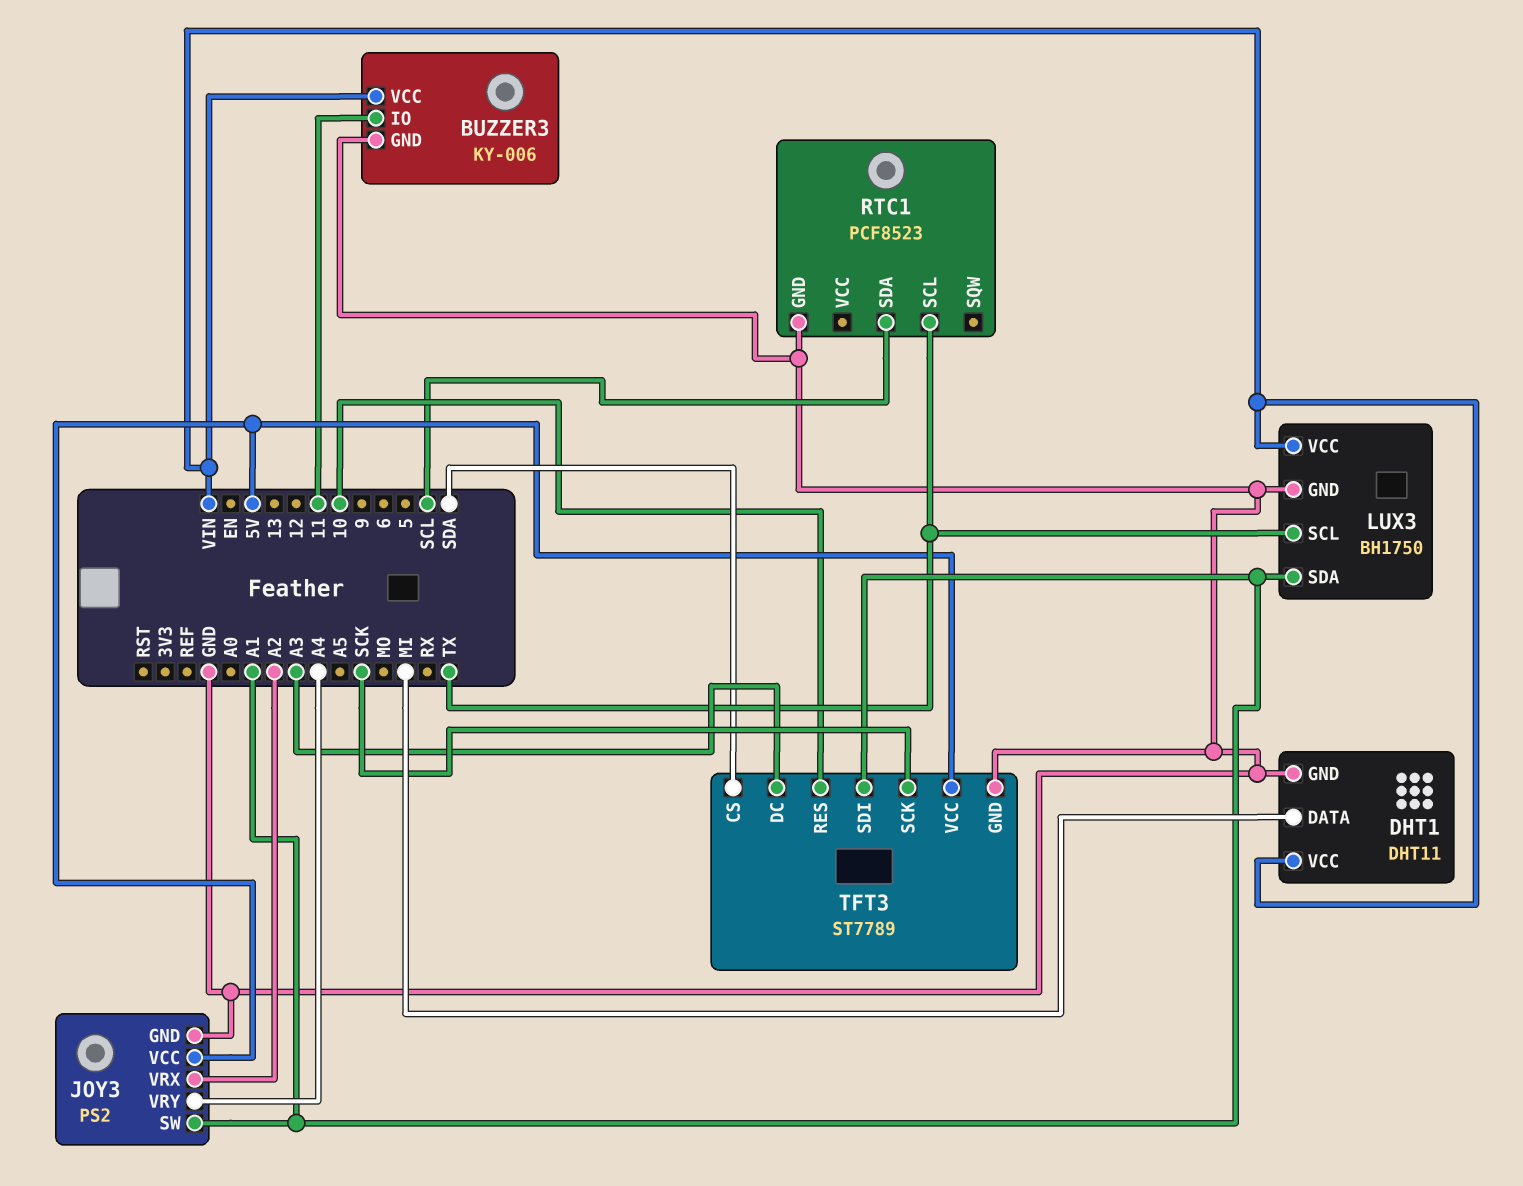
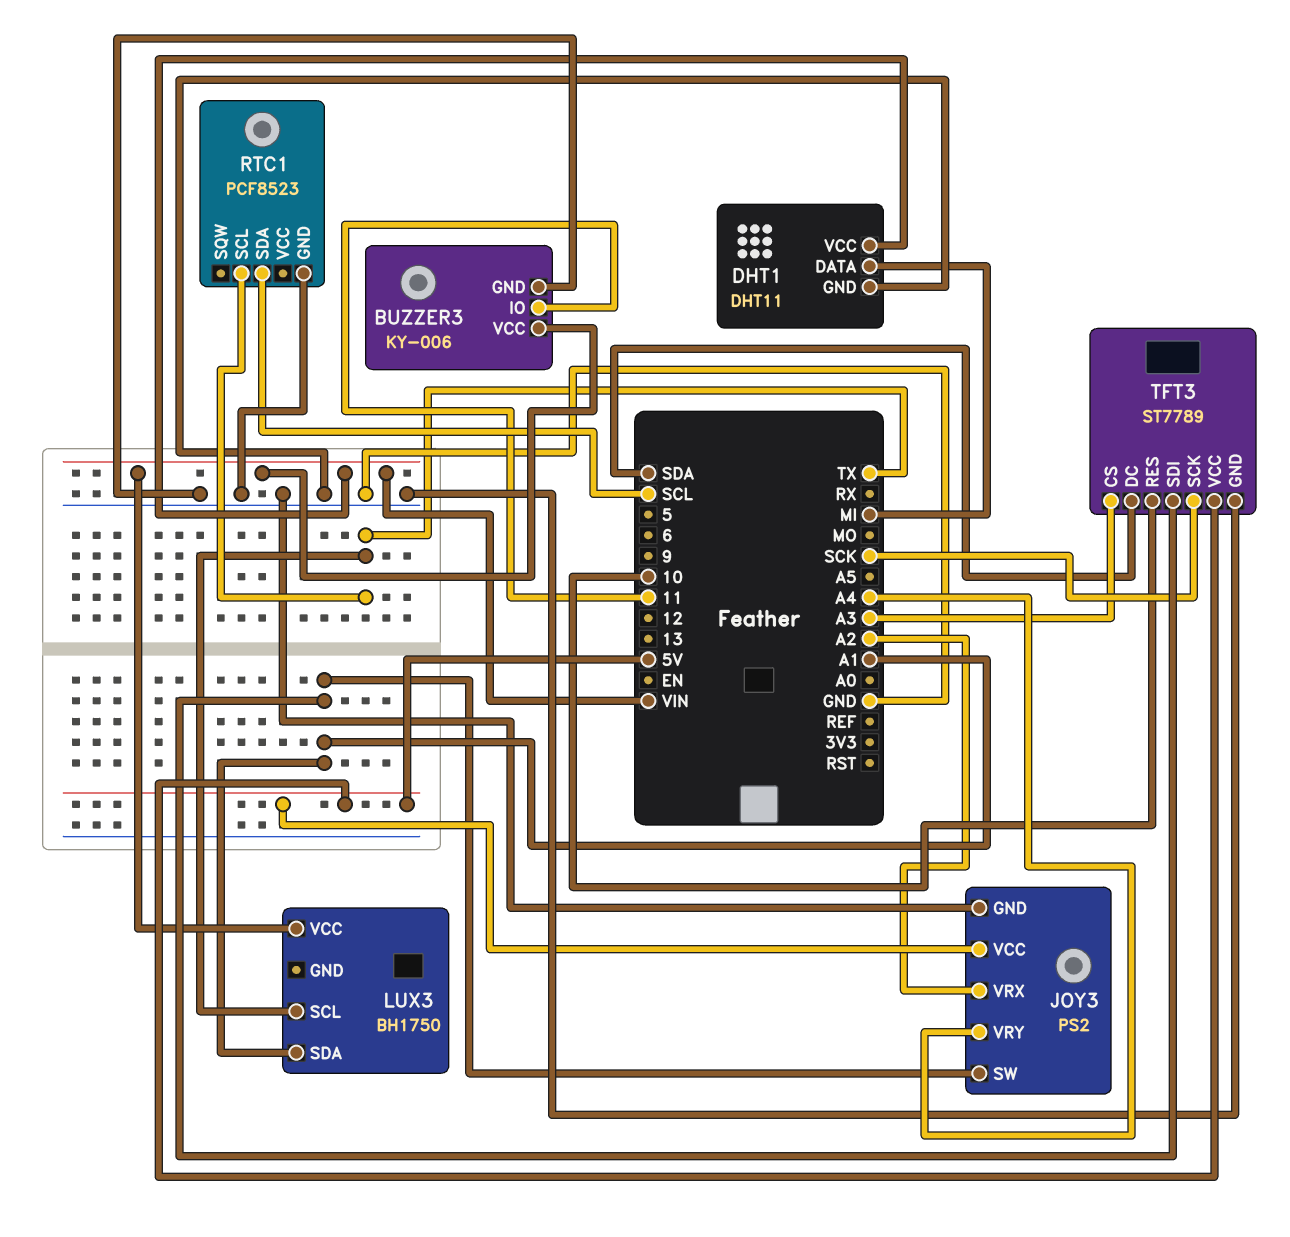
LUX3 pin GND: GND -> none
TFT3 pin CS: SDA -> A3
TFT3 pin DC: A3 -> SDA

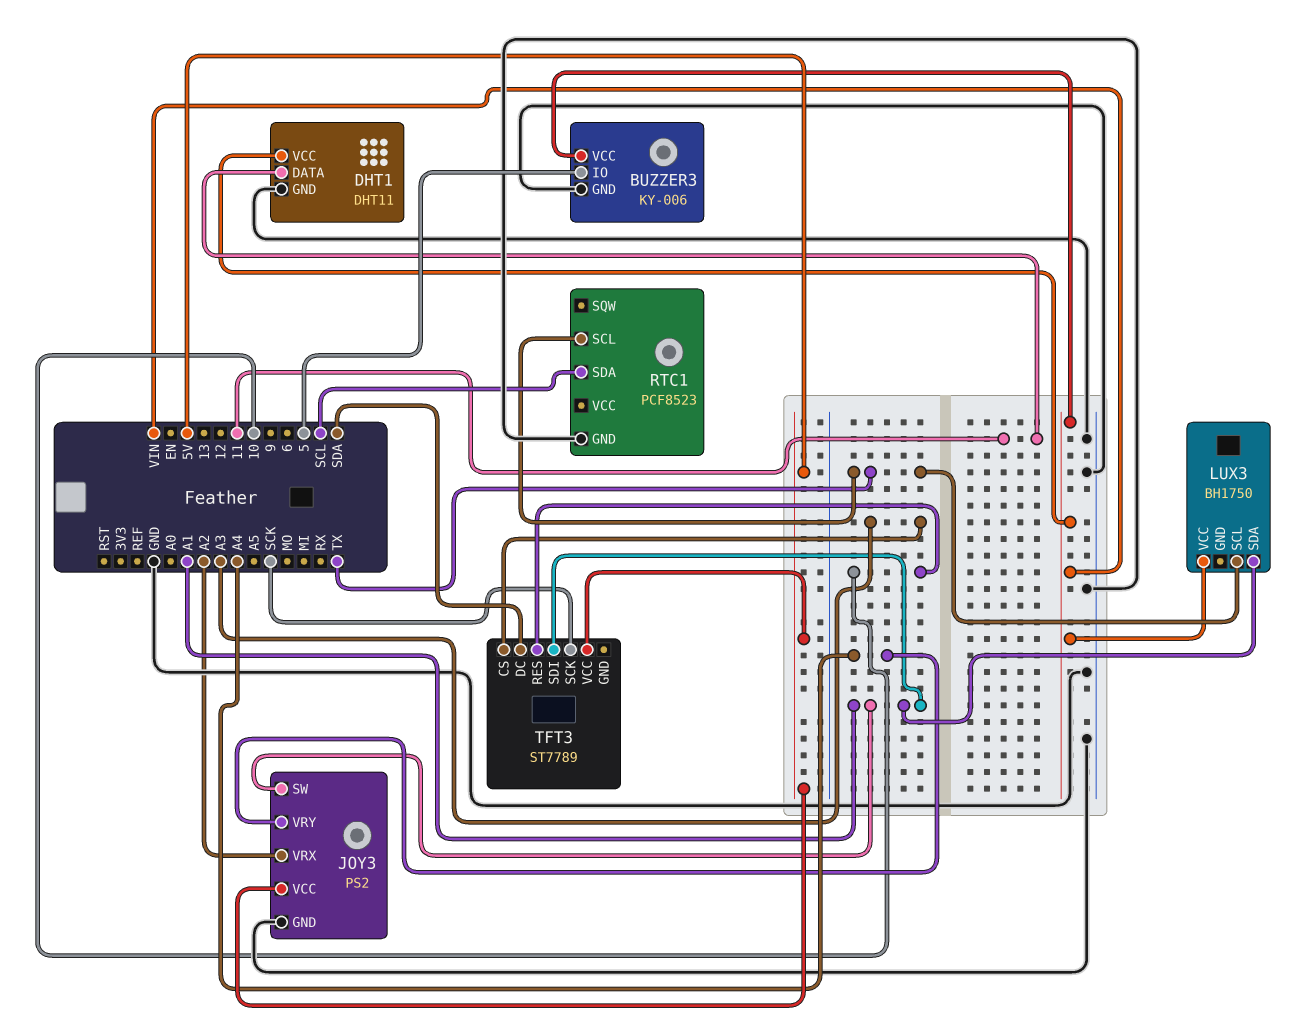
BUZZER3 pin IO: 11 -> 5
DHT1 pin DATA: MI -> 11
TFT3 pin GND: GND -> none

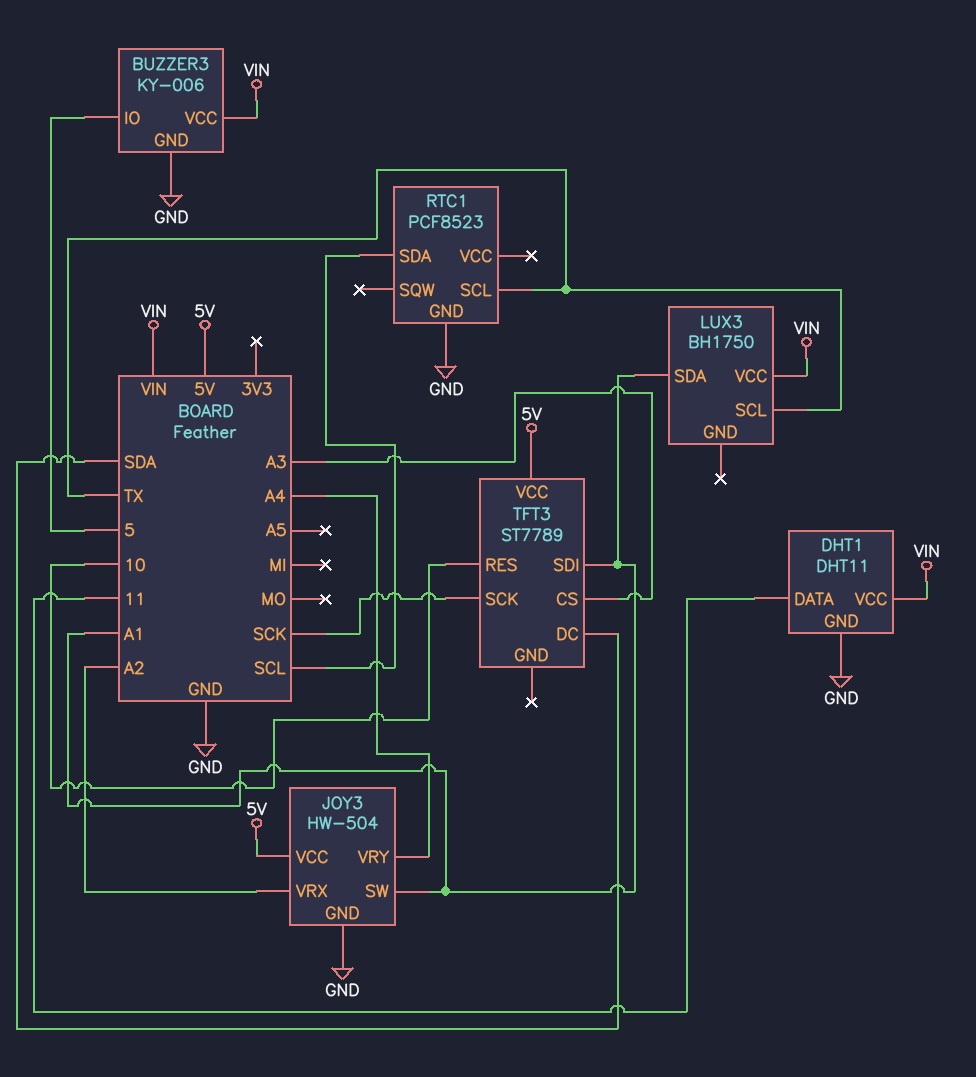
JOY3: PS2 -> HW-504

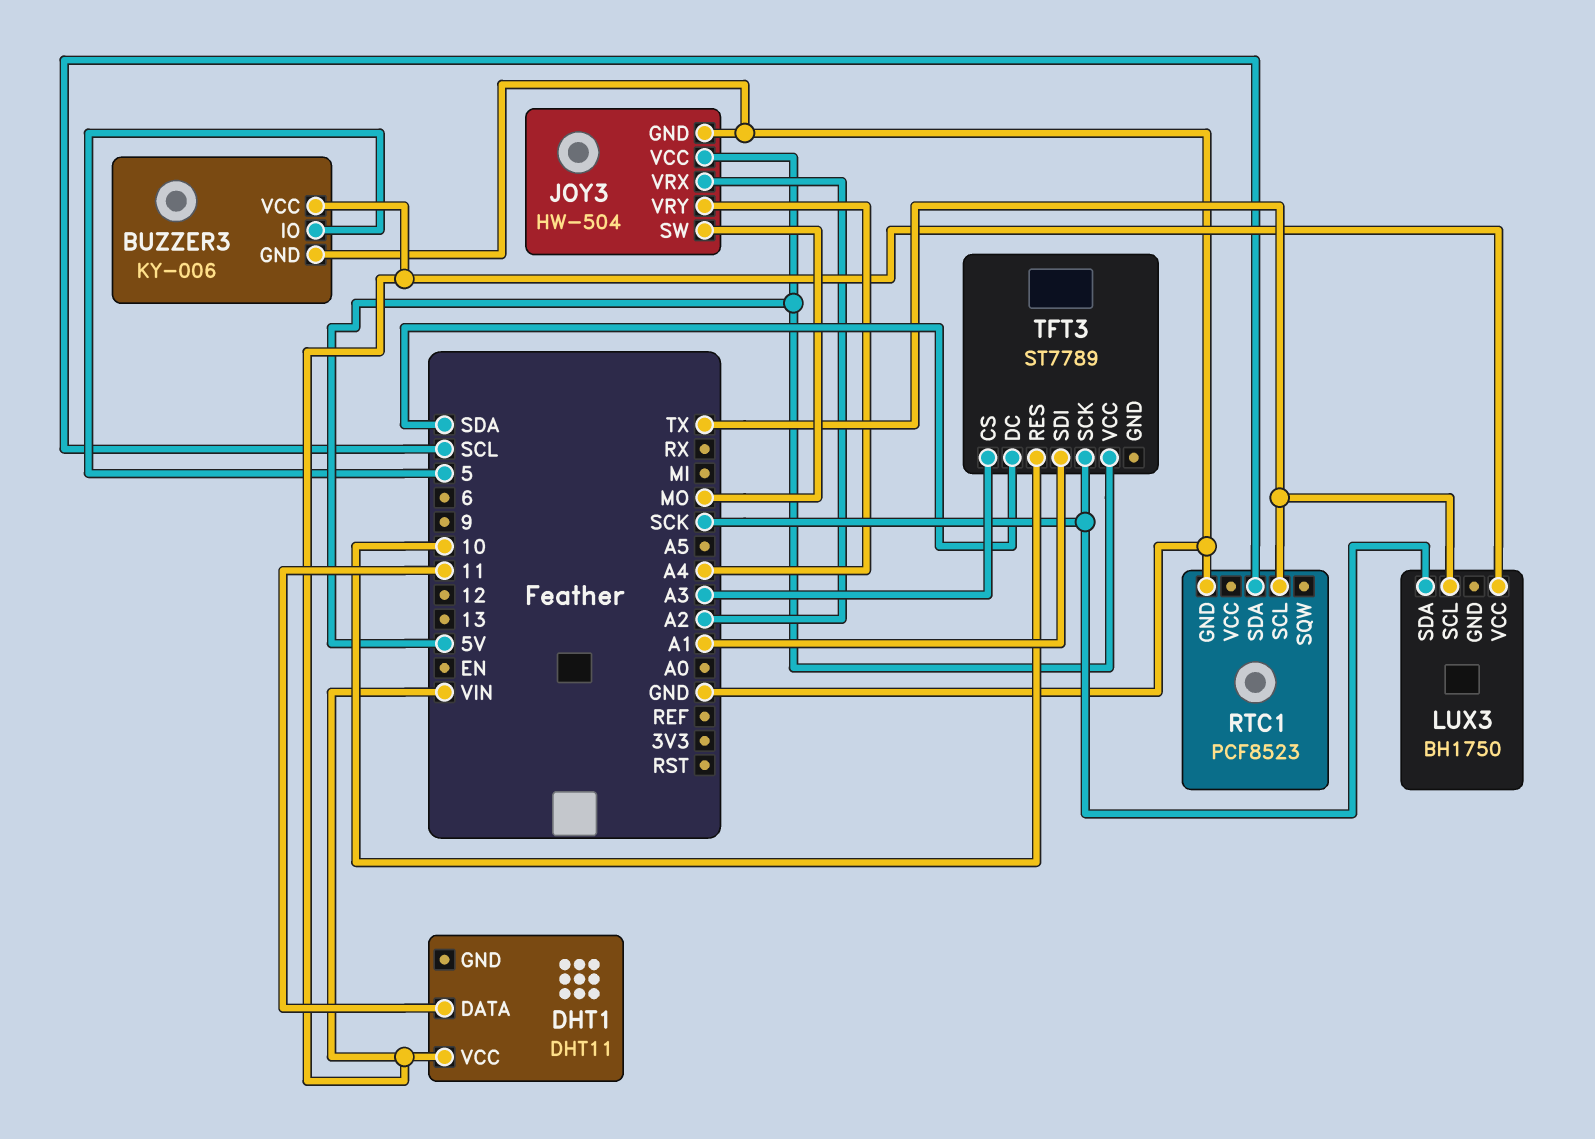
DHT1 pin GND: GND -> none
JOY3 pin SW: A1 -> MO
LUX3 pin SDA: A1 -> SCK

